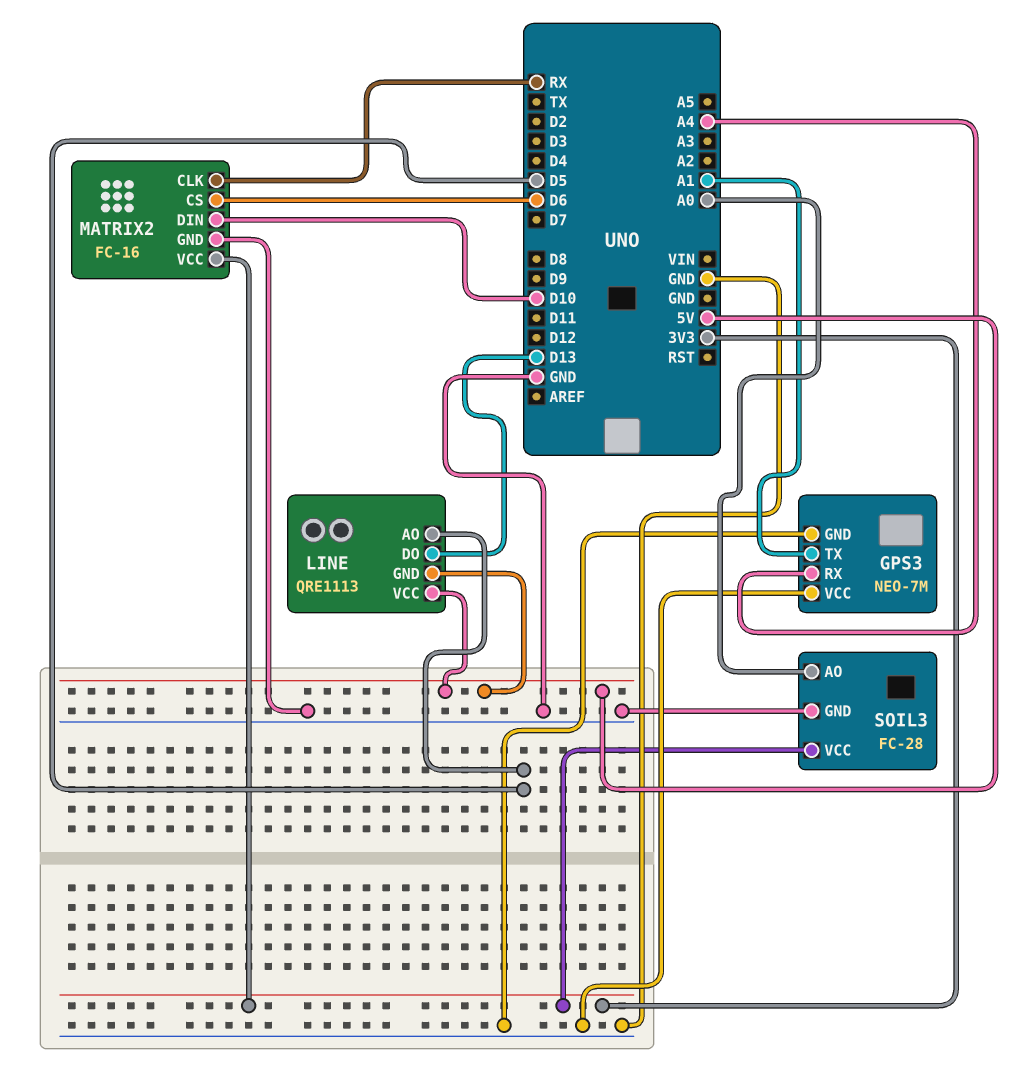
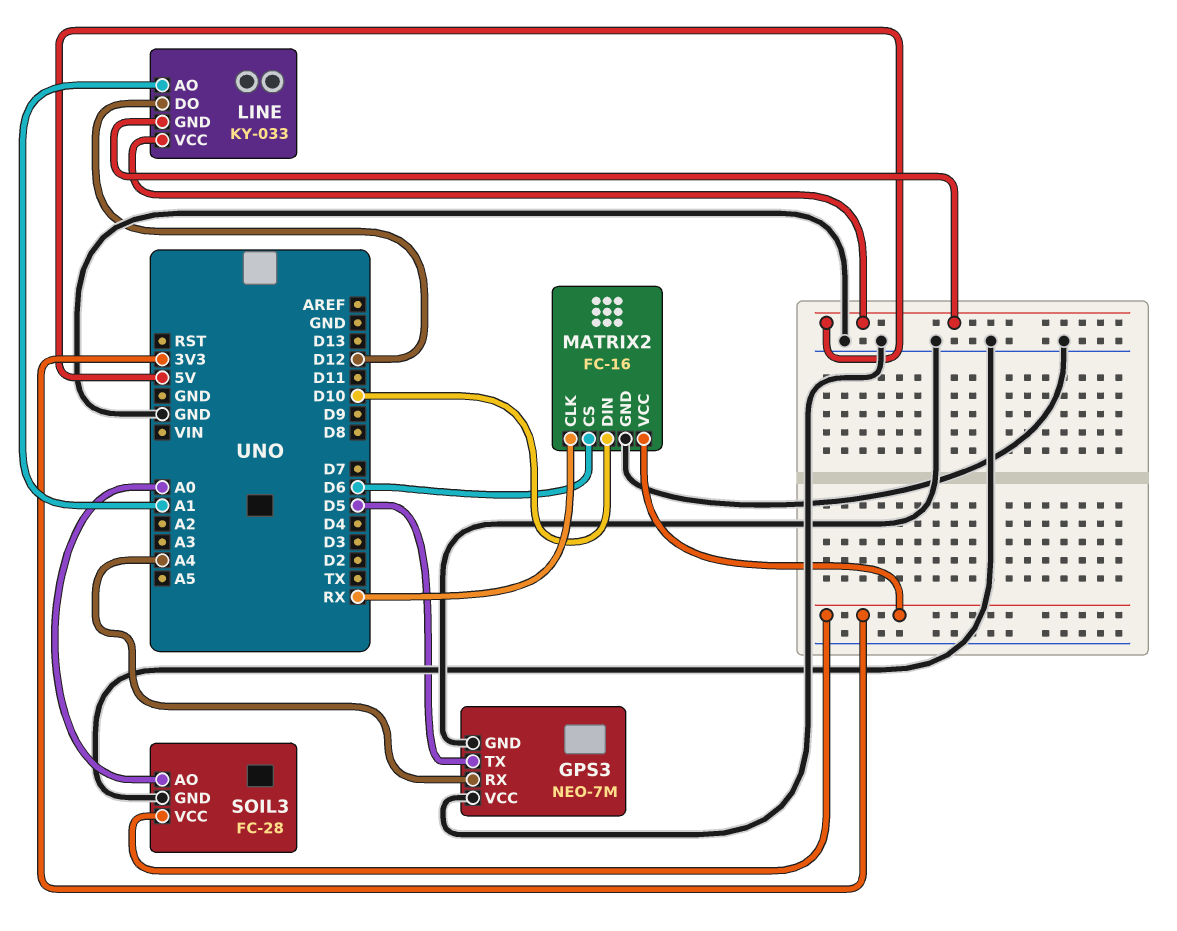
GPS3 pin TX: A1 -> D5
LINE: QRE1113 -> KY-033
LINE pin AO: D5 -> A1
LINE pin DO: D13 -> D12

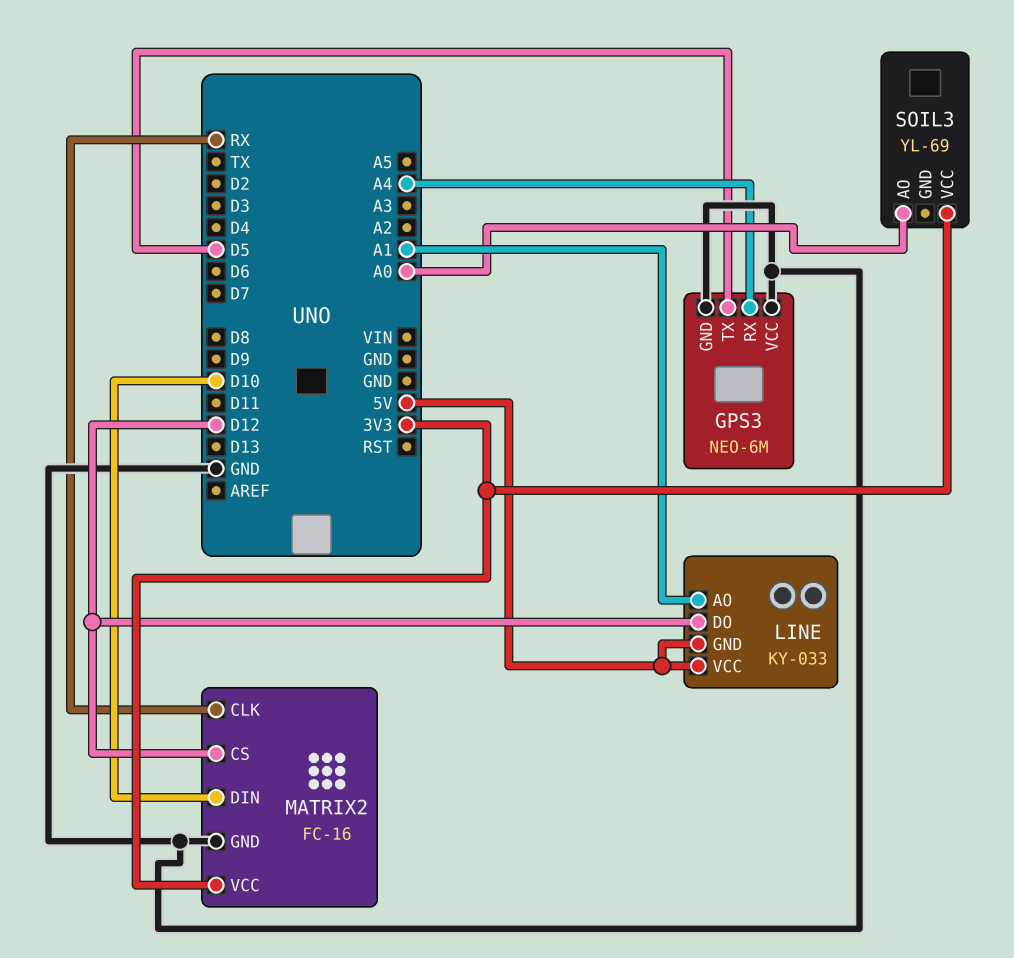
GPS3: NEO-7M -> NEO-6M
MATRIX2 pin CS: D6 -> D12
SOIL3: FC-28 -> YL-69
SOIL3 pin GND: GND -> none

